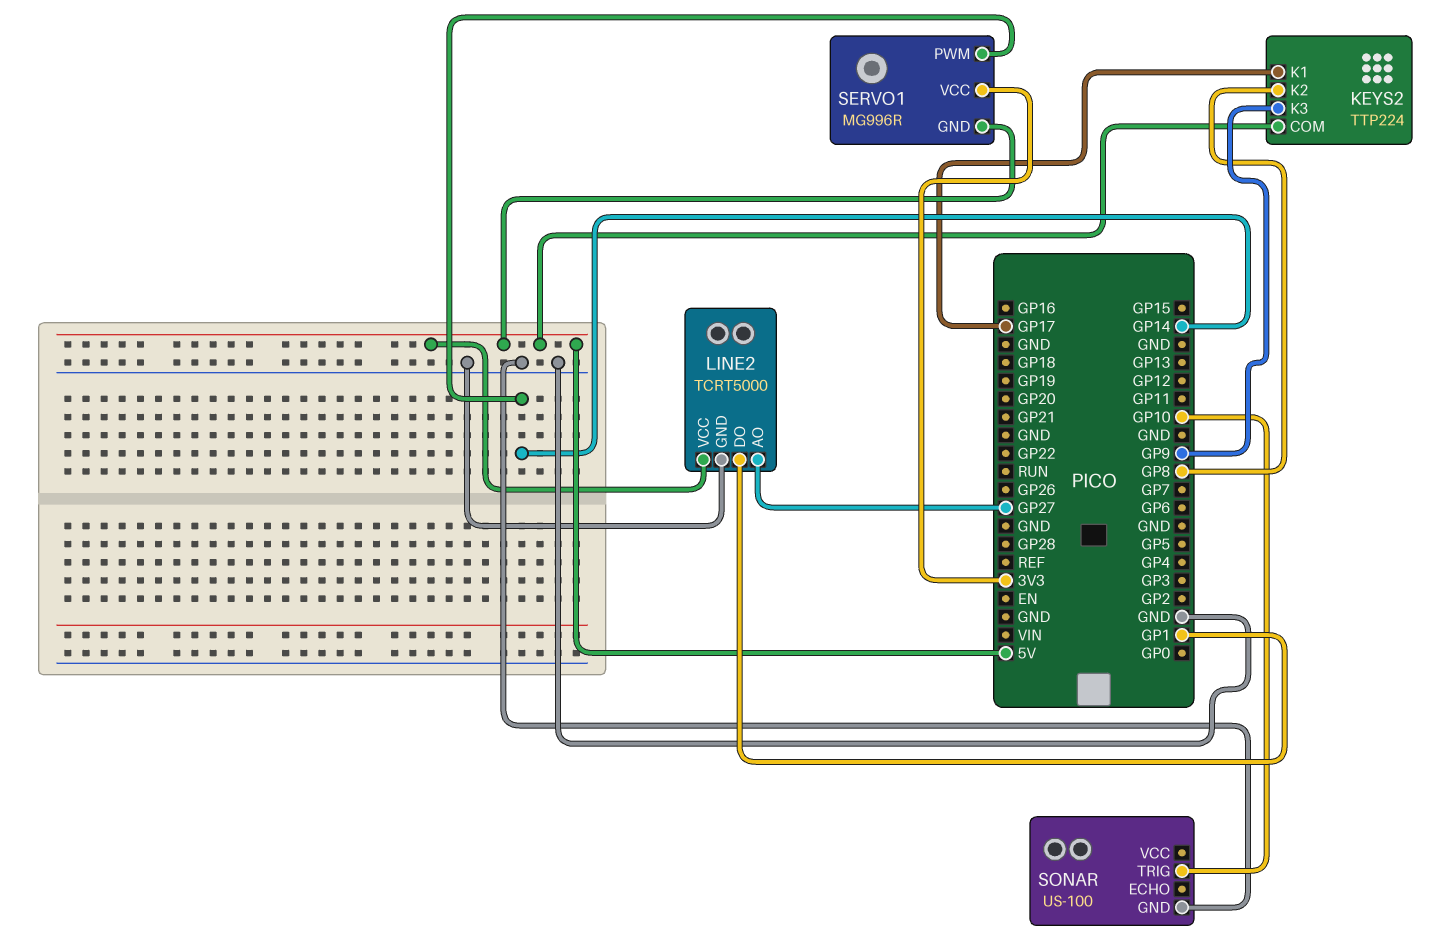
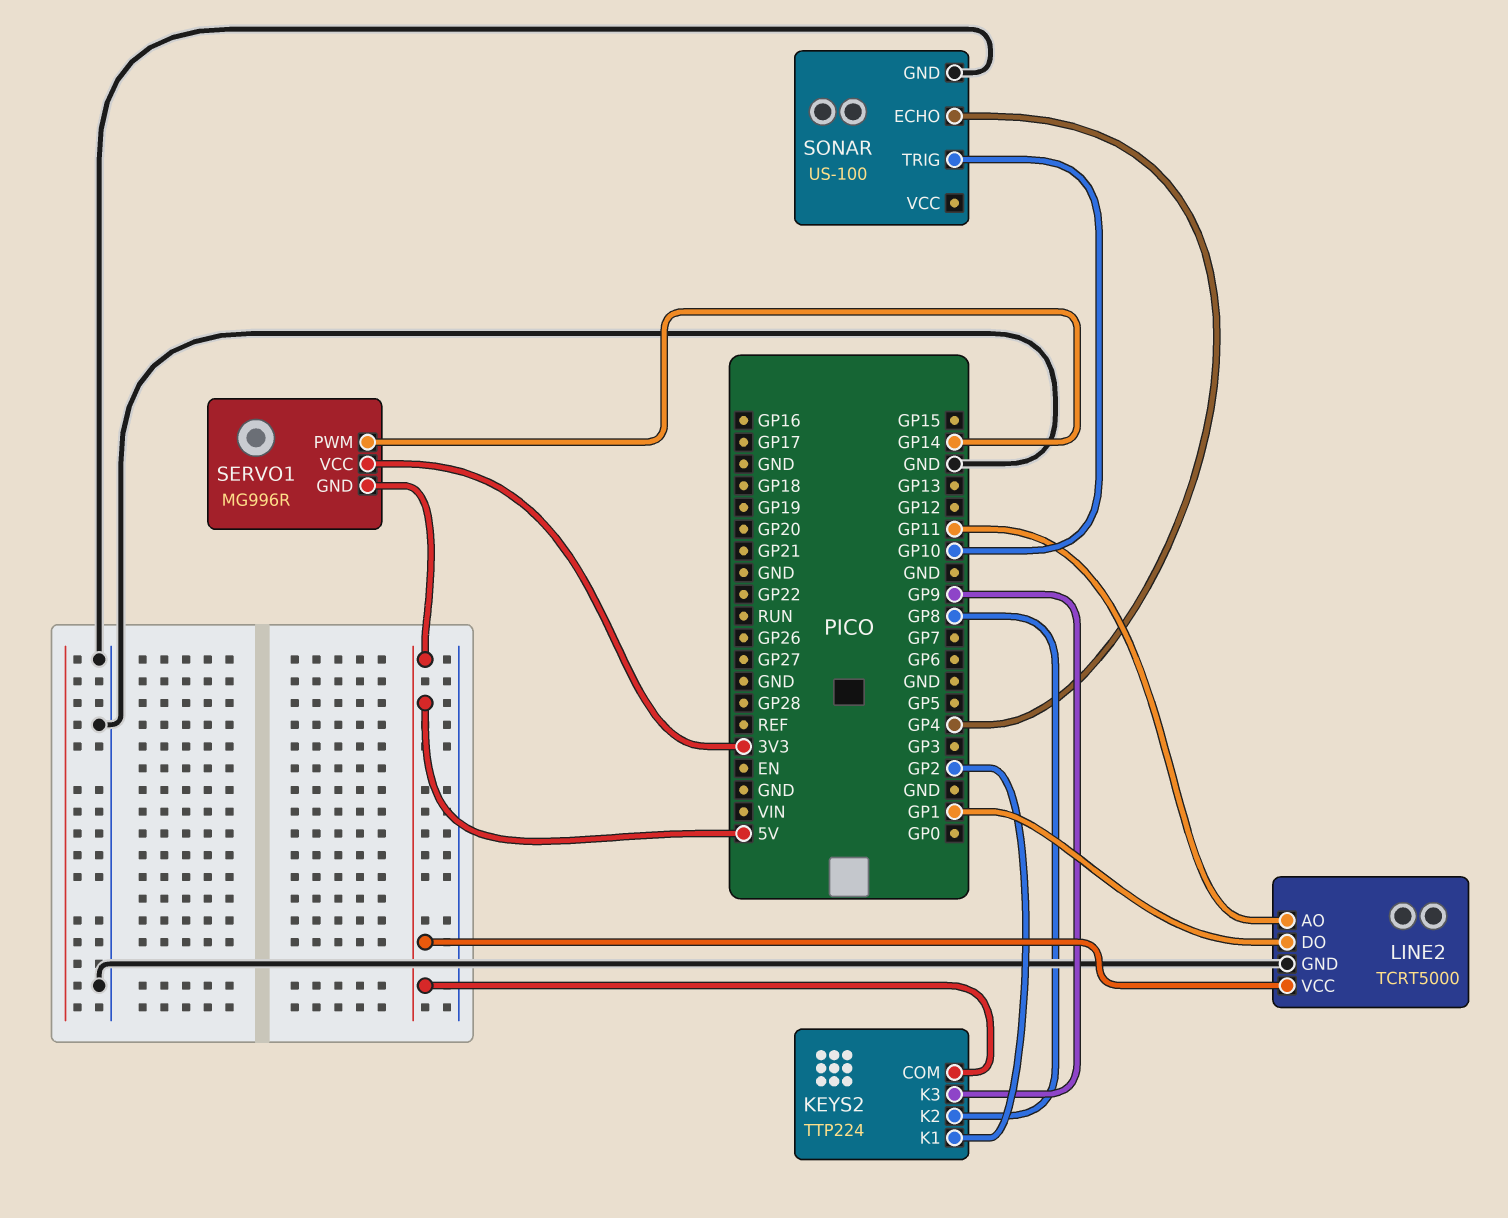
KEYS2 pin K1: GP17 -> GP2
LINE2 pin AO: GP27 -> GP11
SONAR pin ECHO: none -> GP4

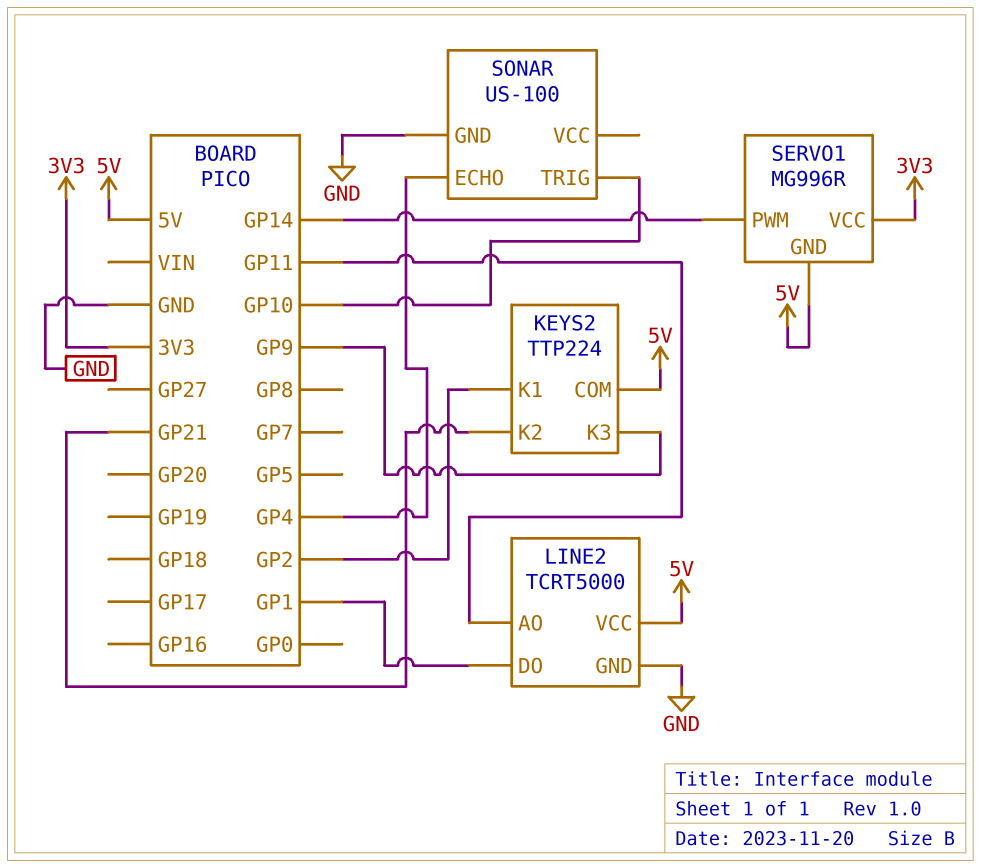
KEYS2 pin K2: GP8 -> GP21

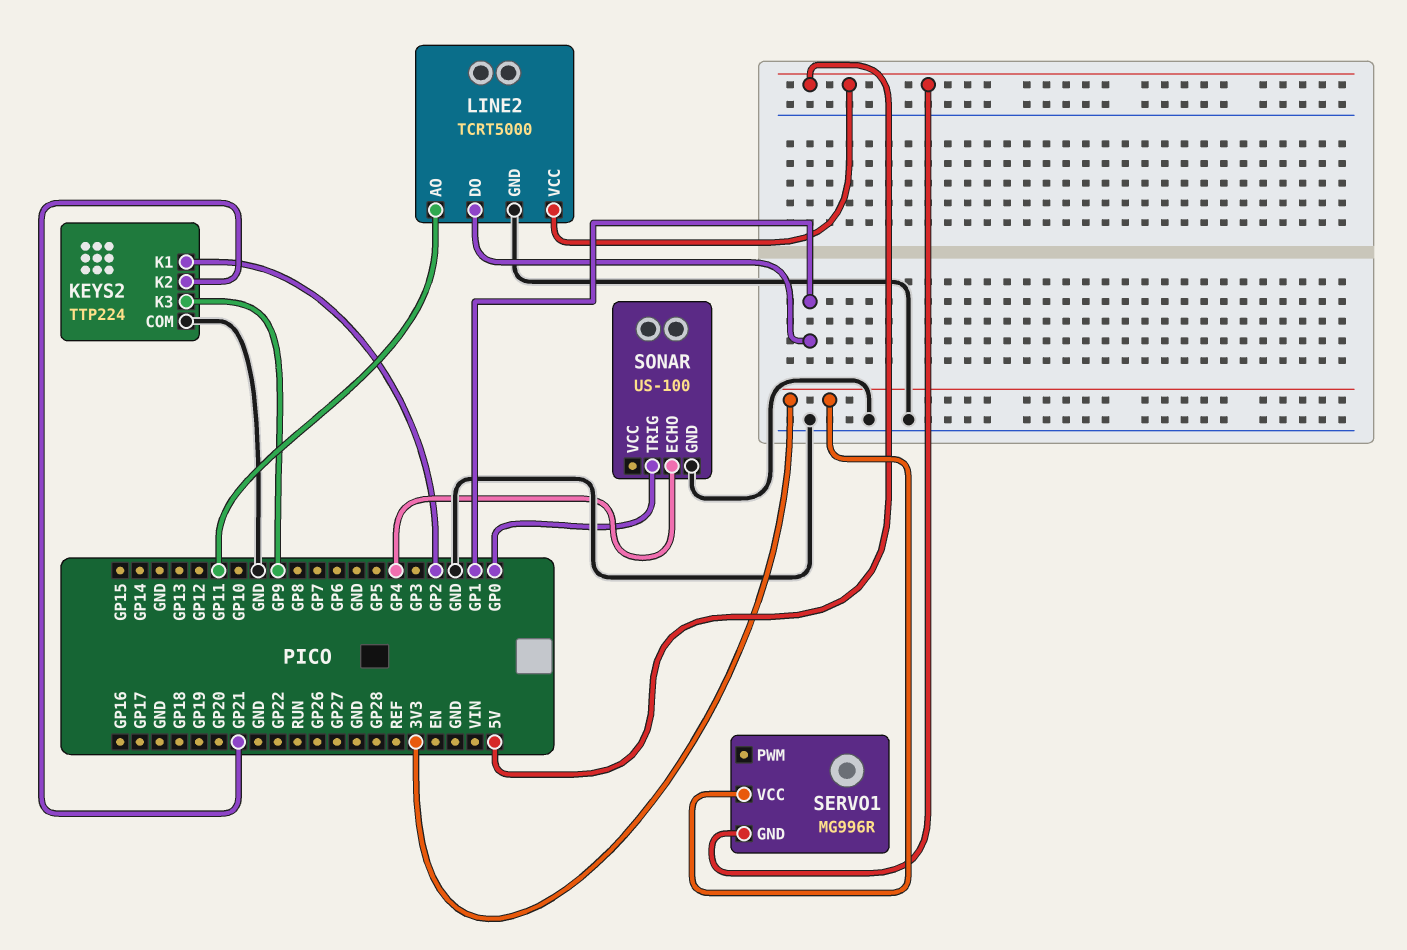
KEYS2 pin COM: 5V -> GND
SERVO1 pin PWM: GP14 -> none
SONAR pin TRIG: GP10 -> GP0

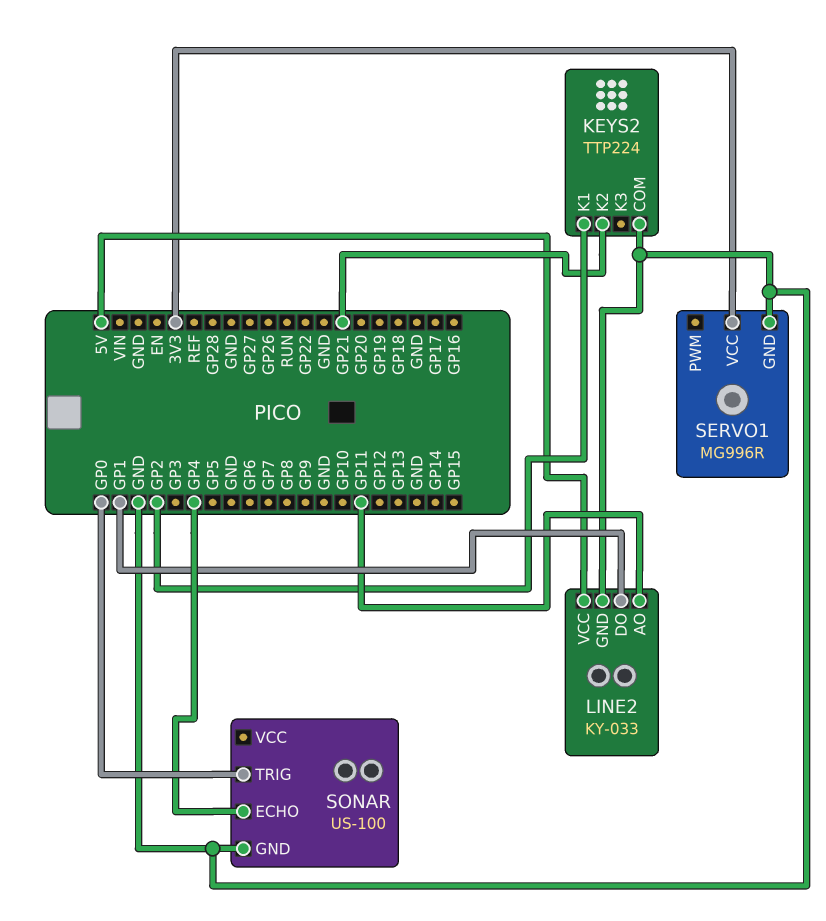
KEYS2 pin K3: GP9 -> none
LINE2: TCRT5000 -> KY-033
SERVO1 pin GND: 5V -> GND

